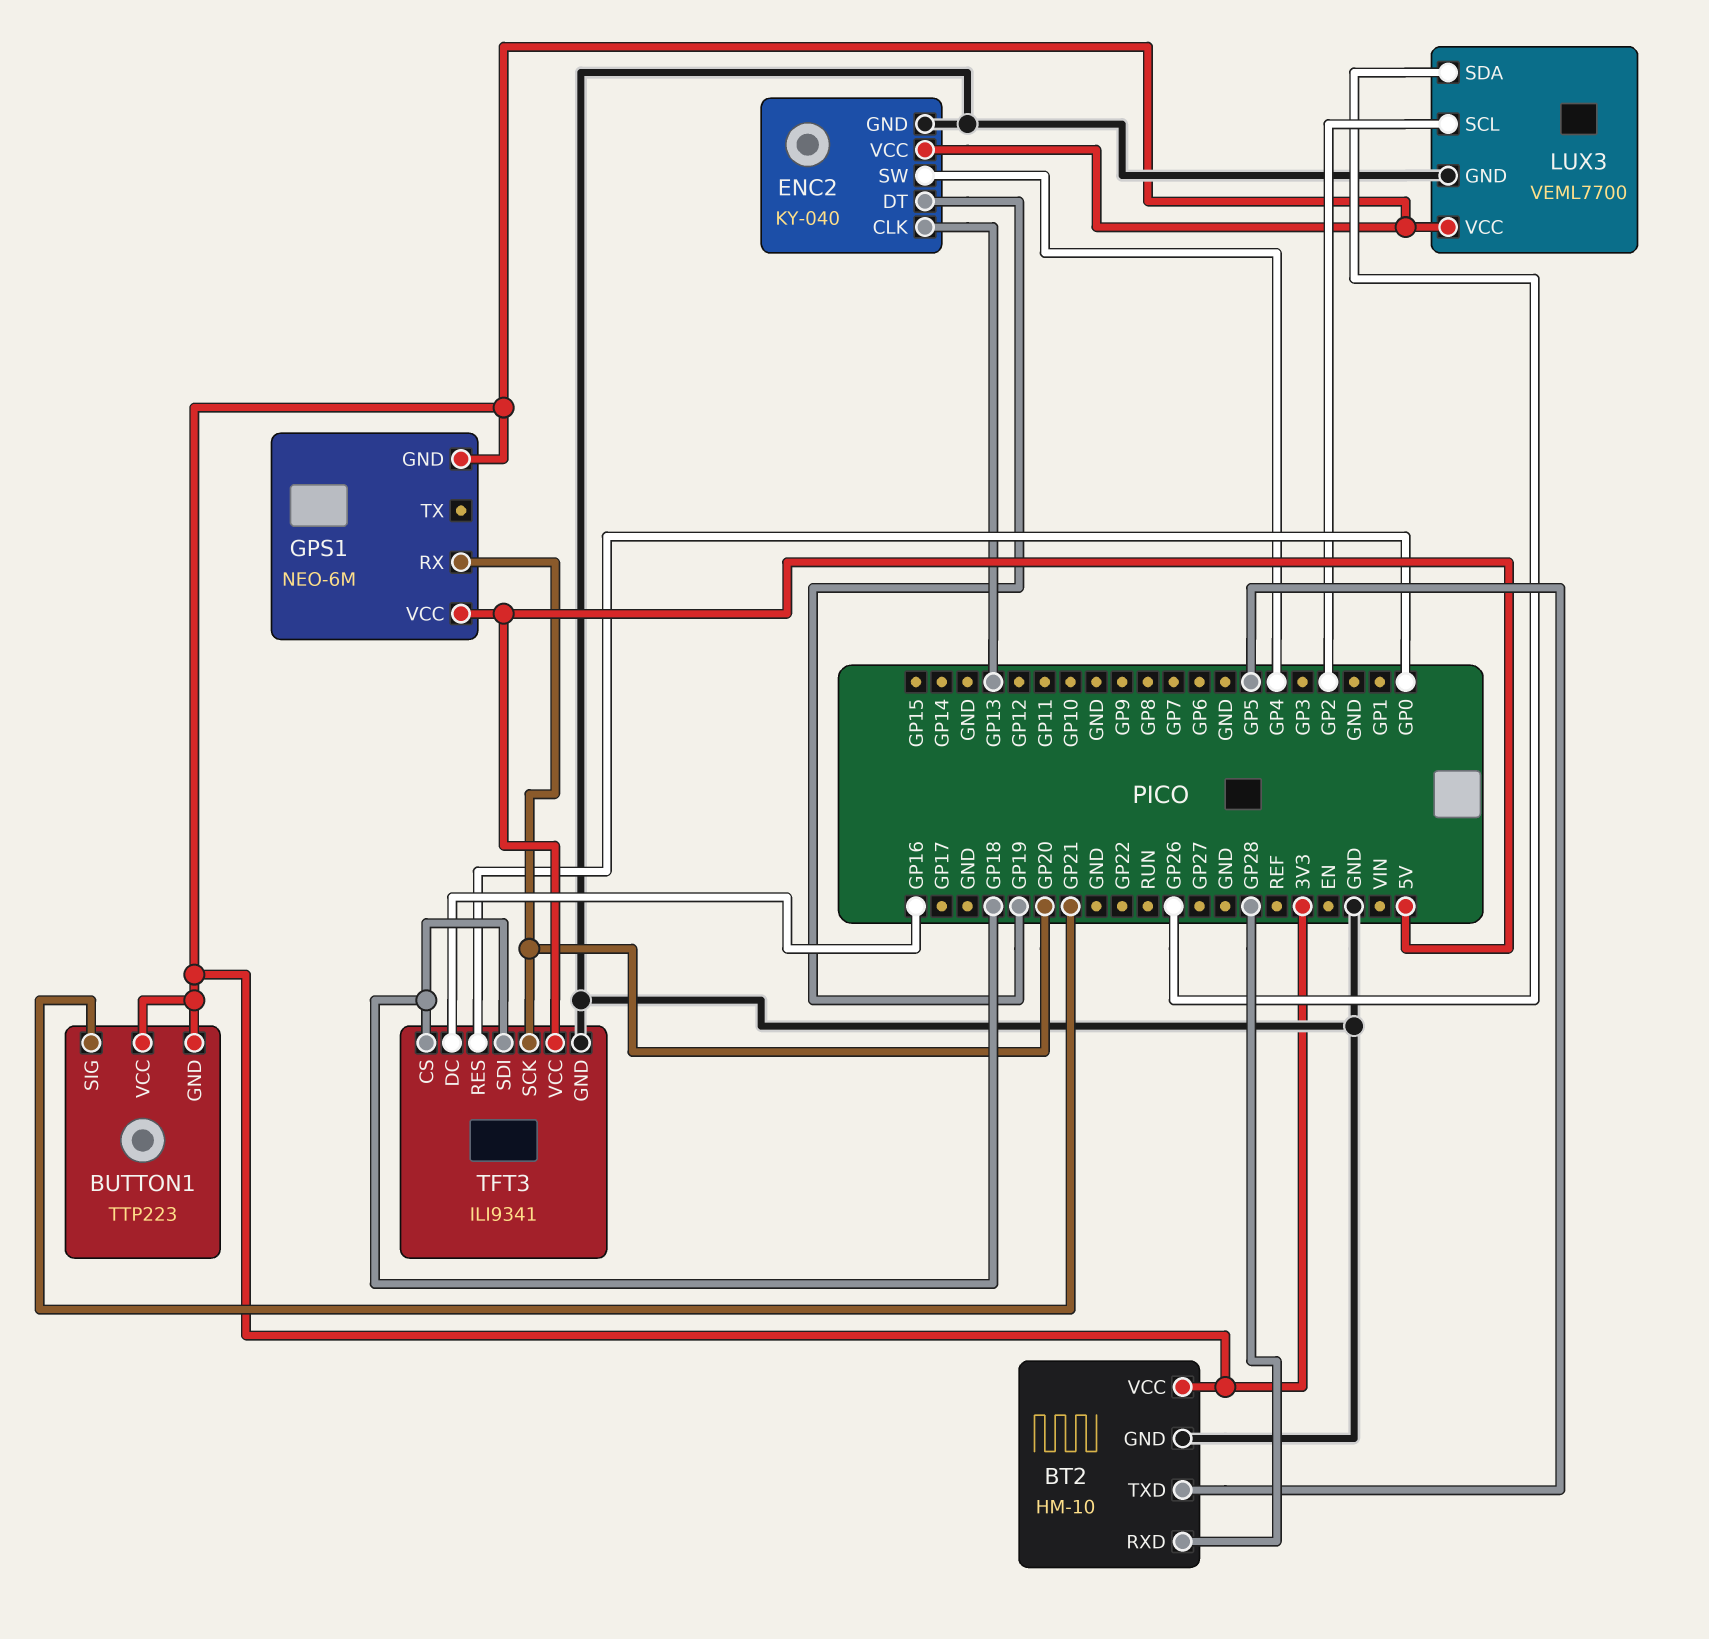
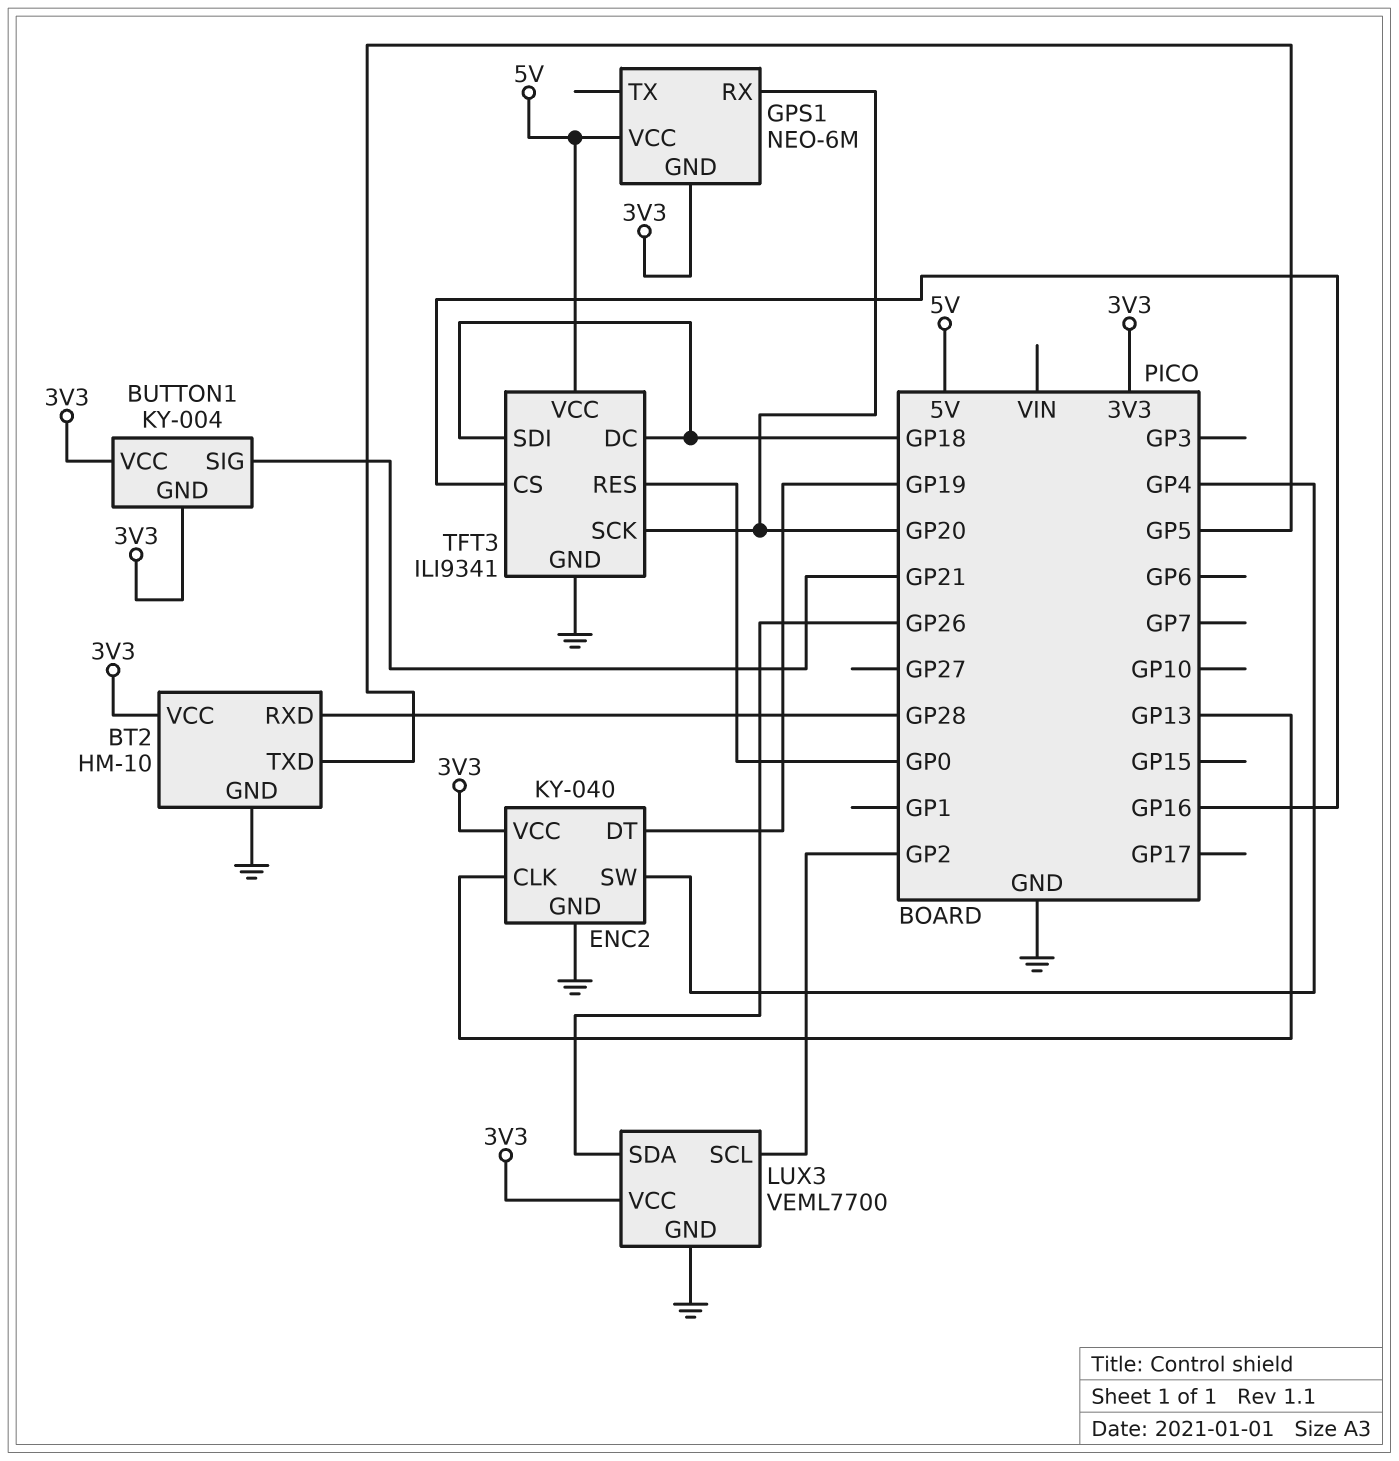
BUTTON1: TTP223 -> KY-004
TFT3 pin CS: GP18 -> GP16
TFT3 pin DC: GP16 -> GP18

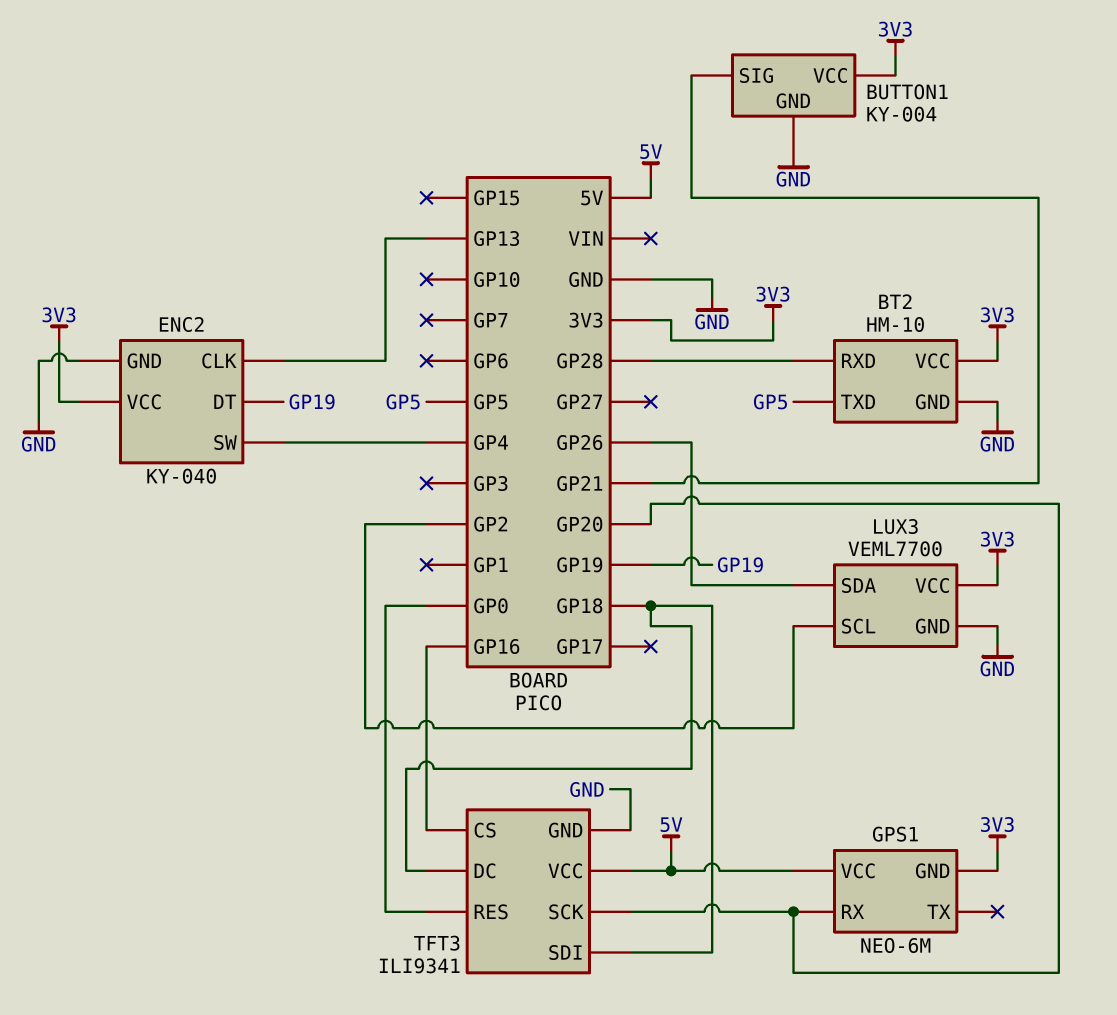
BUTTON1 pin GND: 3V3 -> GND

